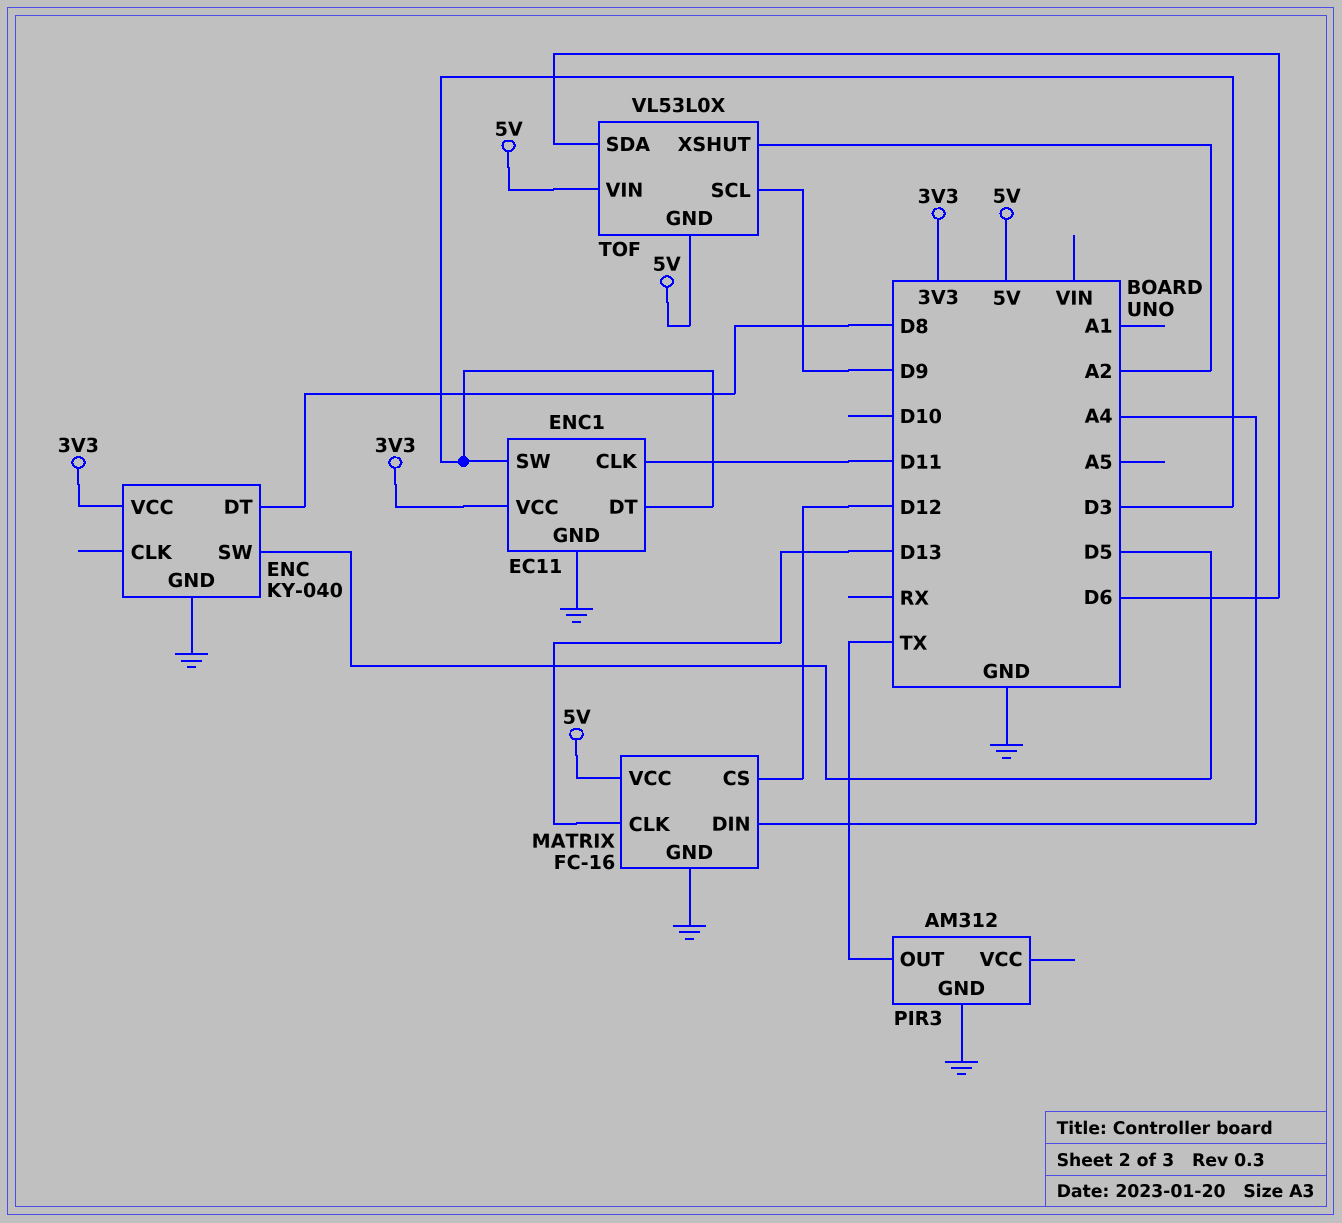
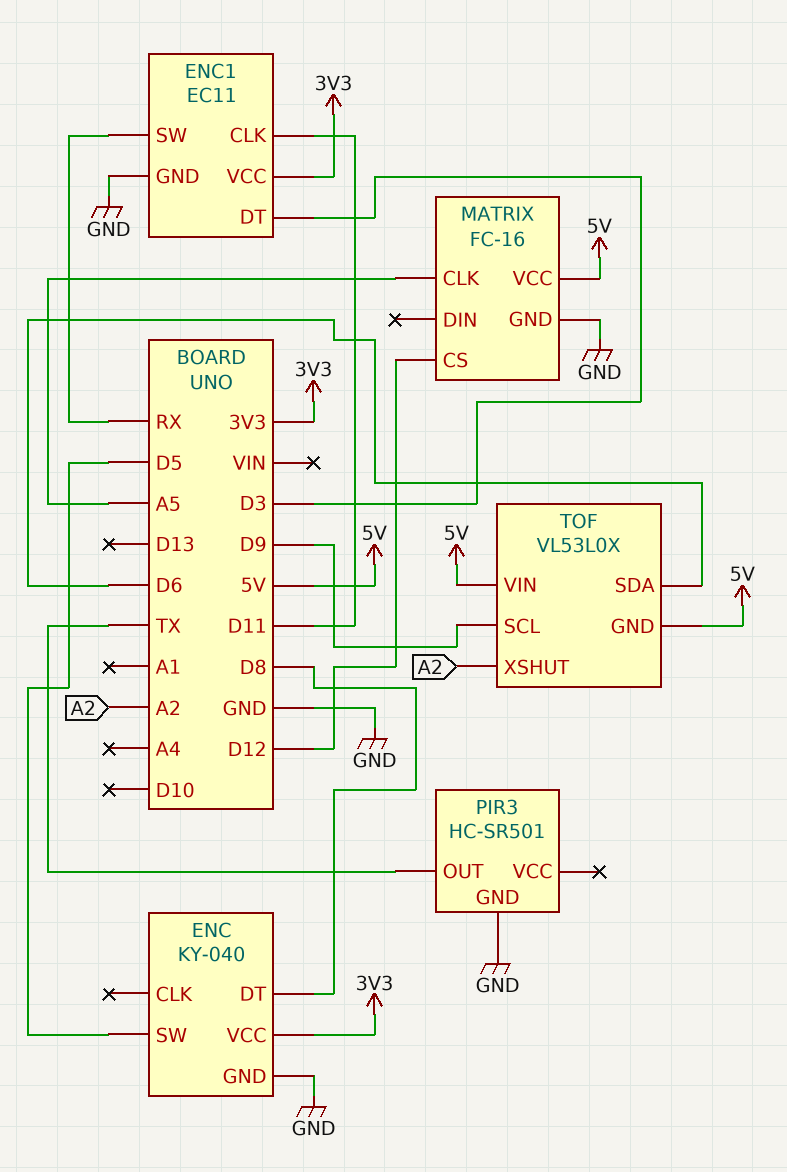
ENC1 pin SW: D3 -> RX
MATRIX pin CLK: D13 -> A5
MATRIX pin DIN: A4 -> none
PIR3: AM312 -> HC-SR501

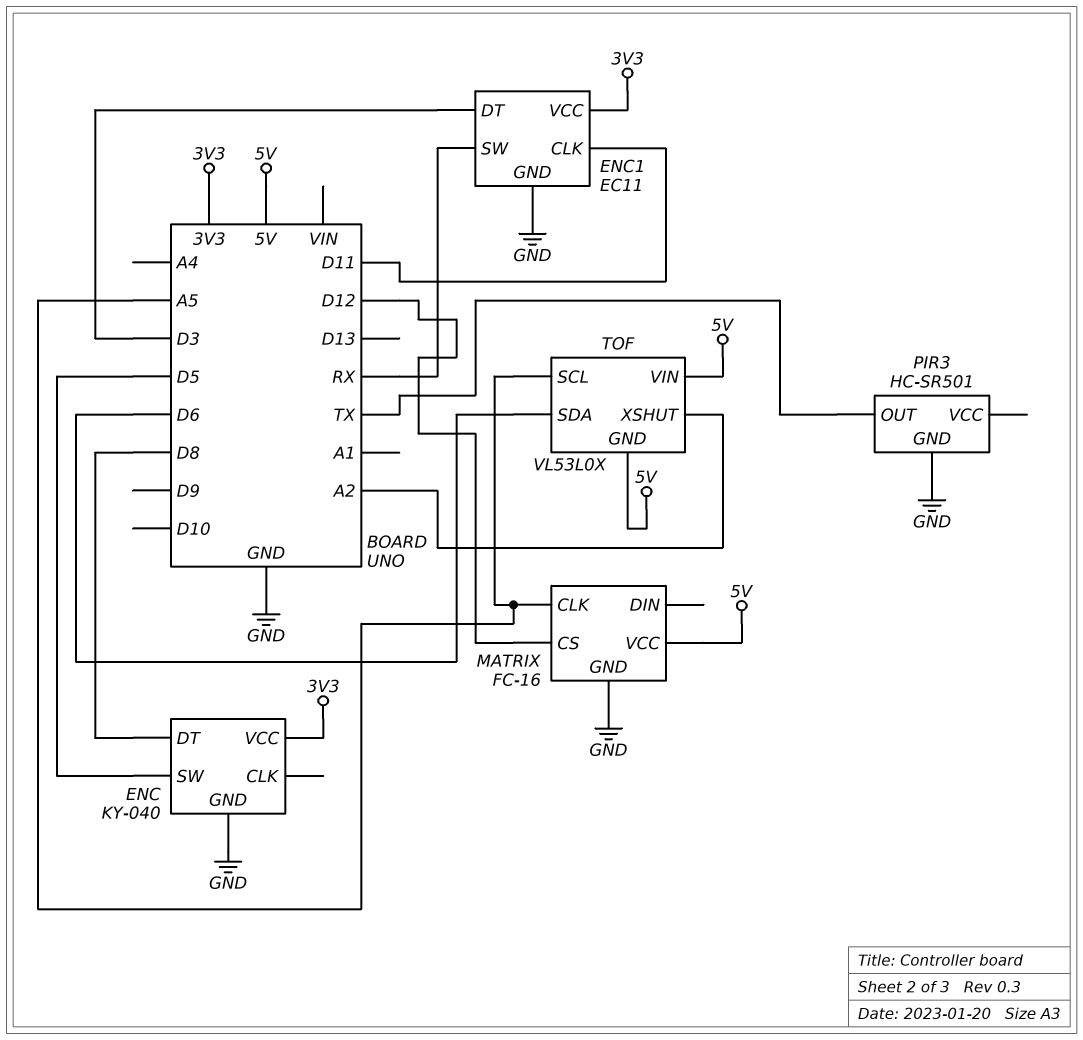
TOF pin SCL: D9 -> A5

